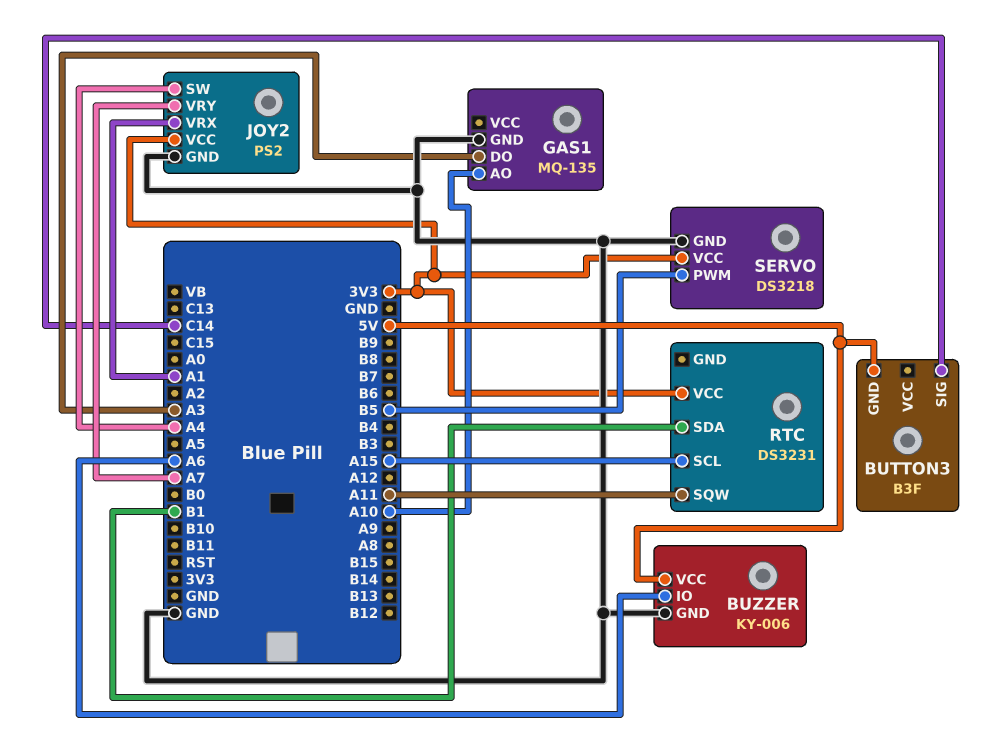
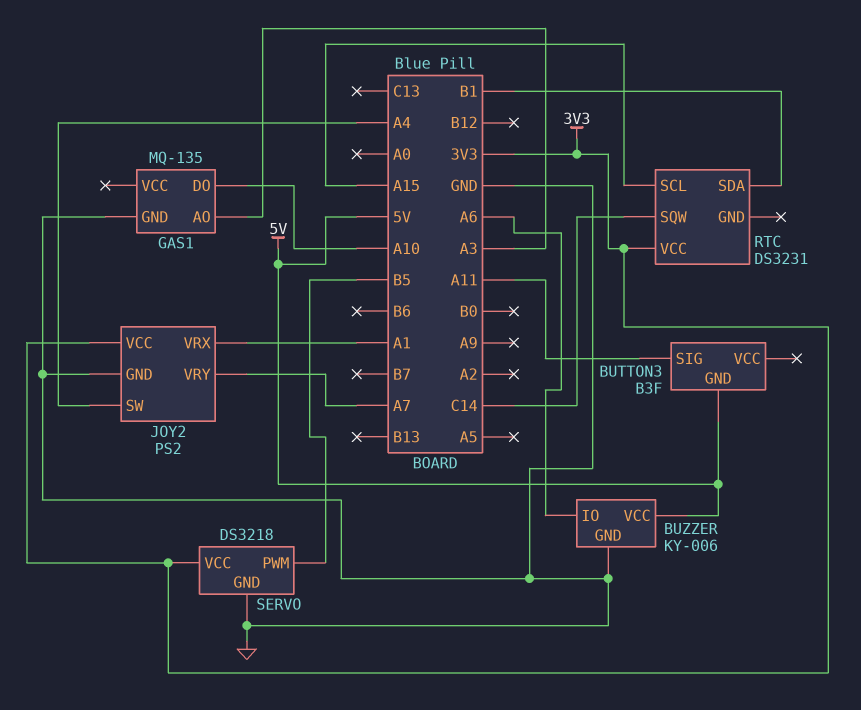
BUTTON3 pin SIG: C14 -> A11
GAS1 pin AO: A10 -> A3
GAS1 pin DO: A3 -> A10
RTC pin SQW: A11 -> C14

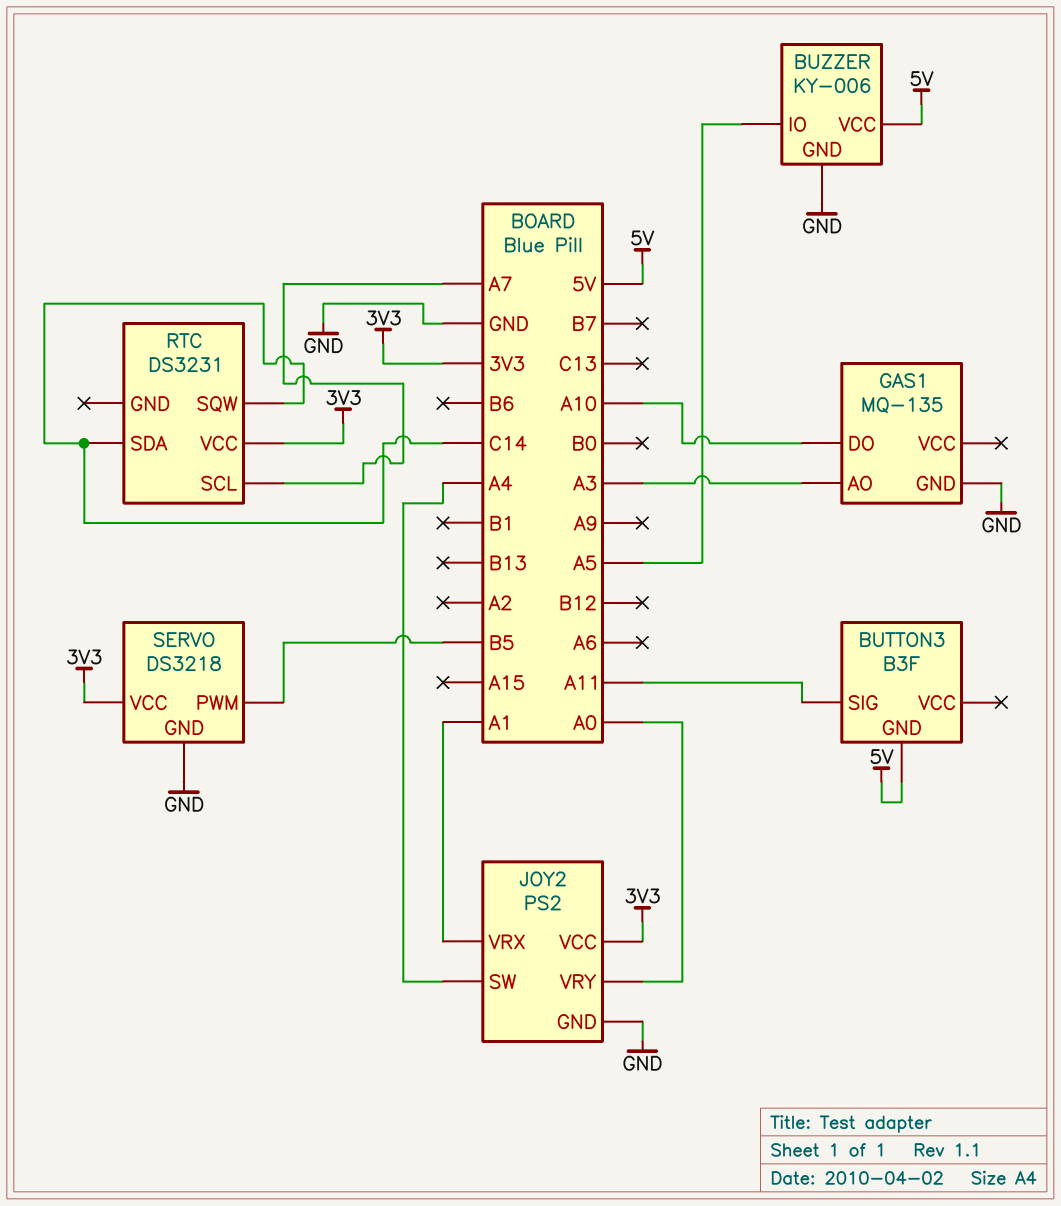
BUZZER pin IO: A6 -> A5
JOY2 pin VRY: A7 -> A0
RTC pin SCL: A15 -> A7
RTC pin SDA: B1 -> C14

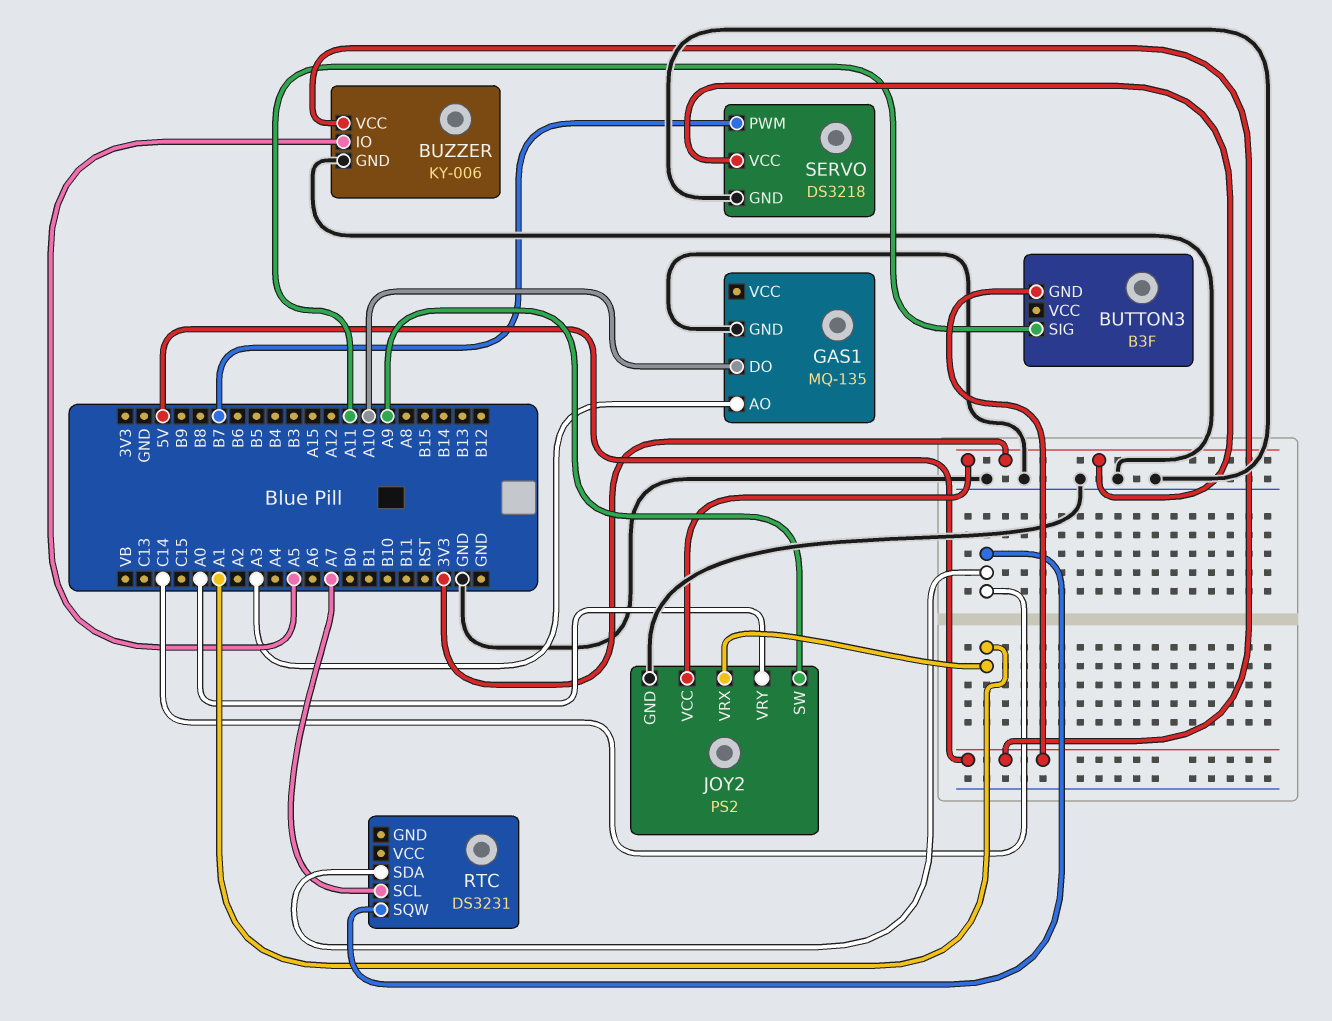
JOY2 pin SW: A4 -> A9
RTC pin VCC: 3V3 -> none
SERVO pin PWM: B5 -> B7

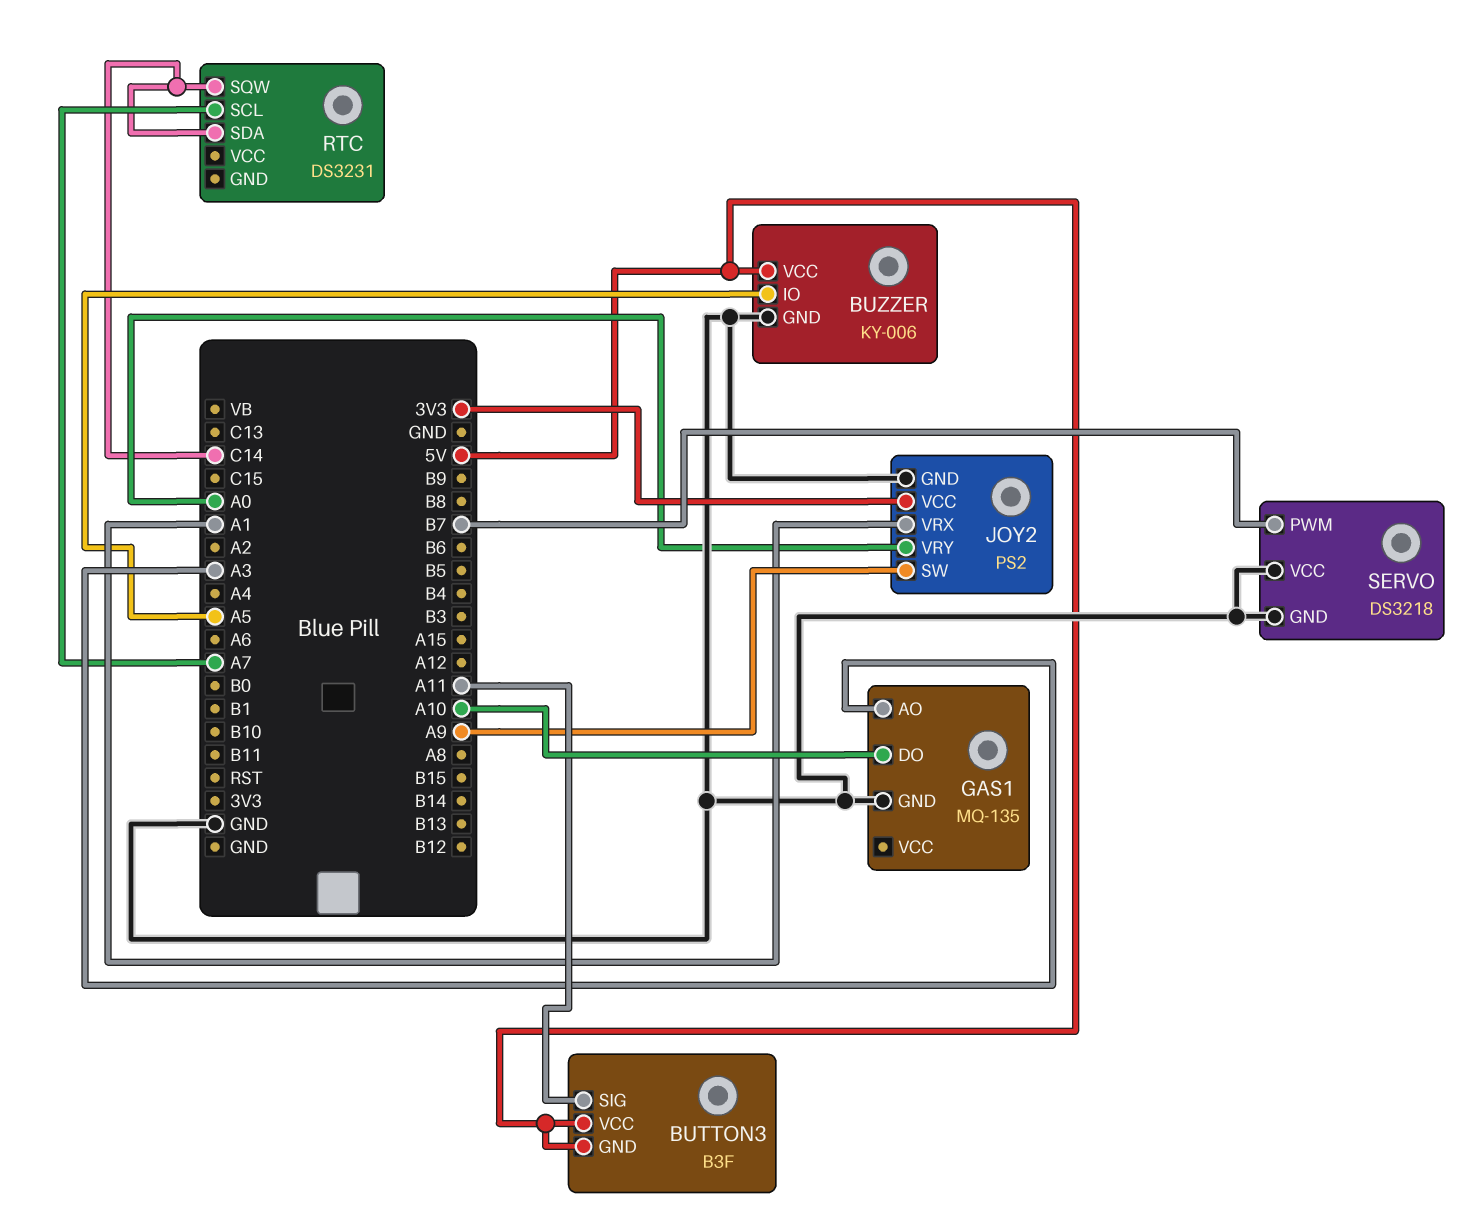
BUTTON3 pin VCC: none -> 5V
SERVO pin VCC: 3V3 -> GND

